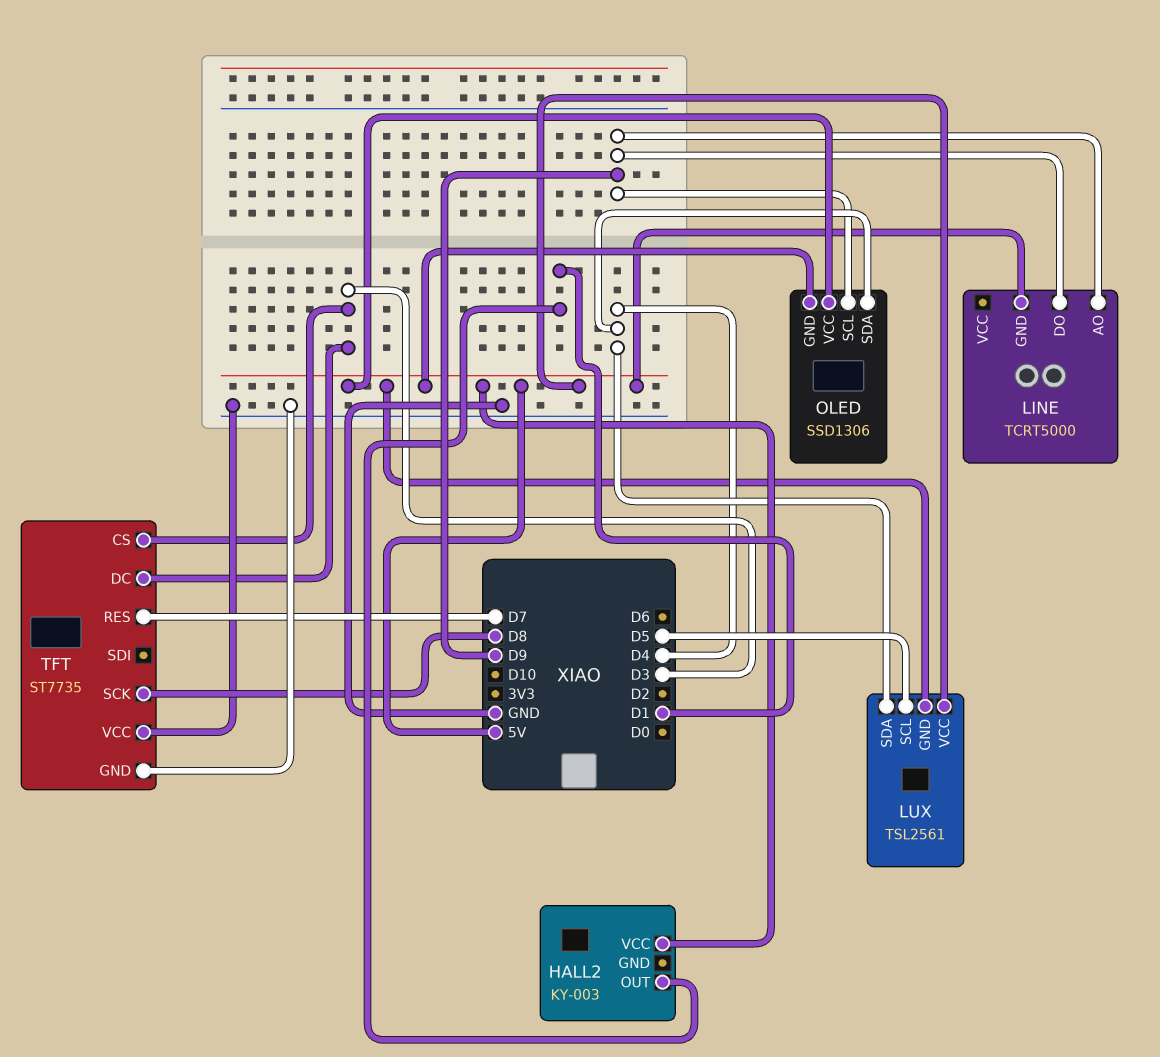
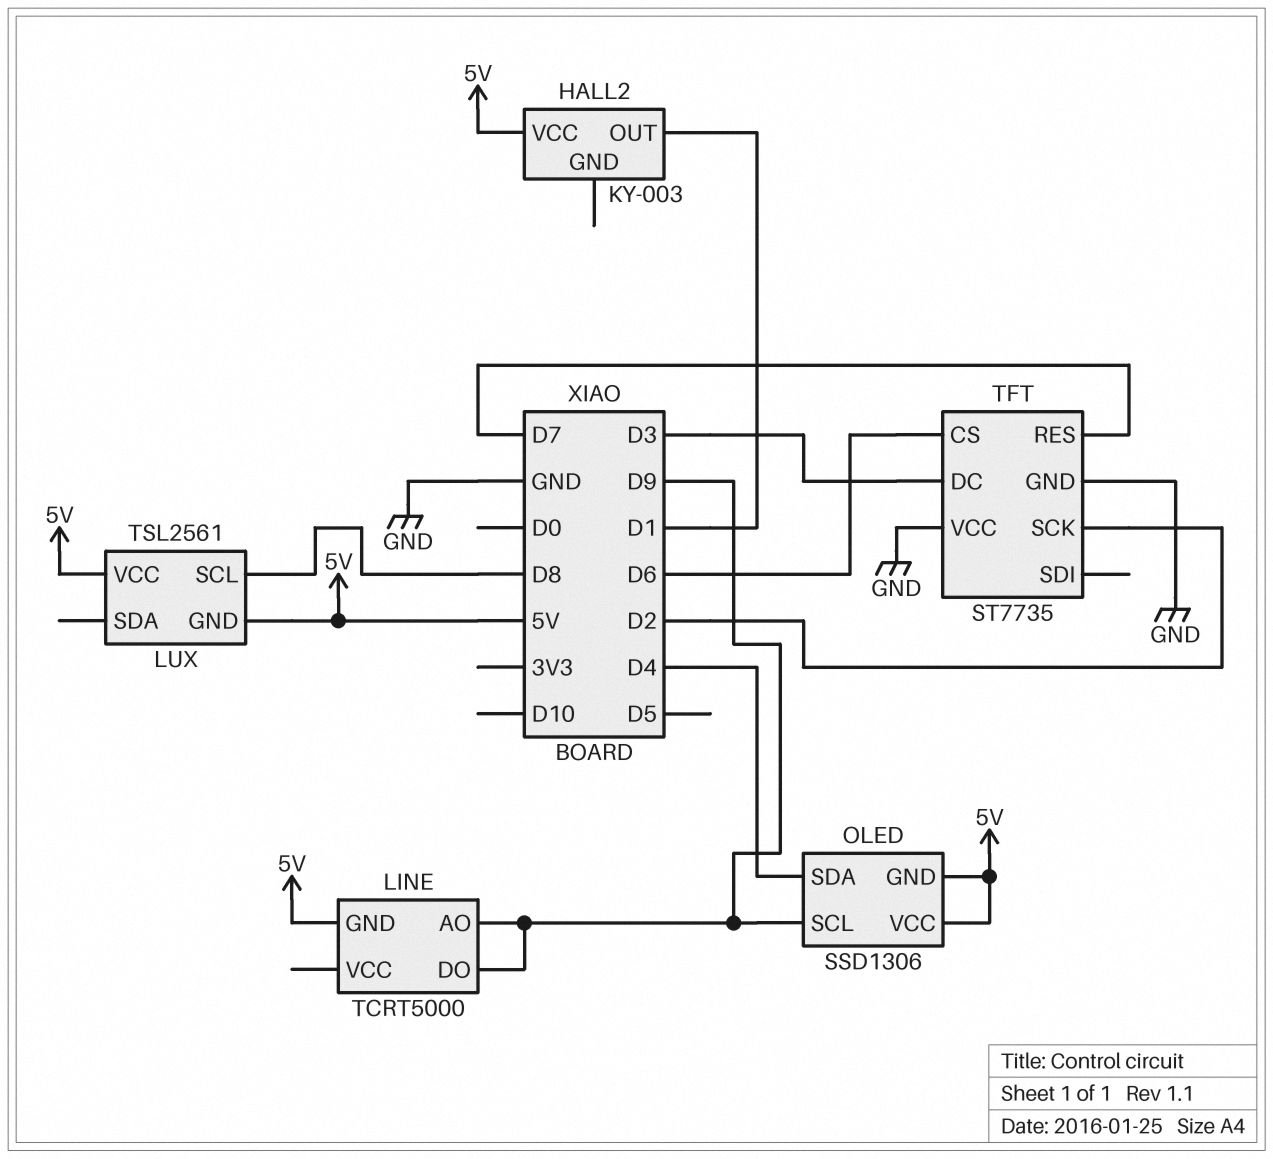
LUX pin SCL: D5 -> D8
LUX pin SDA: D4 -> none
TFT pin CS: D3 -> D6
TFT pin SCK: D8 -> D2

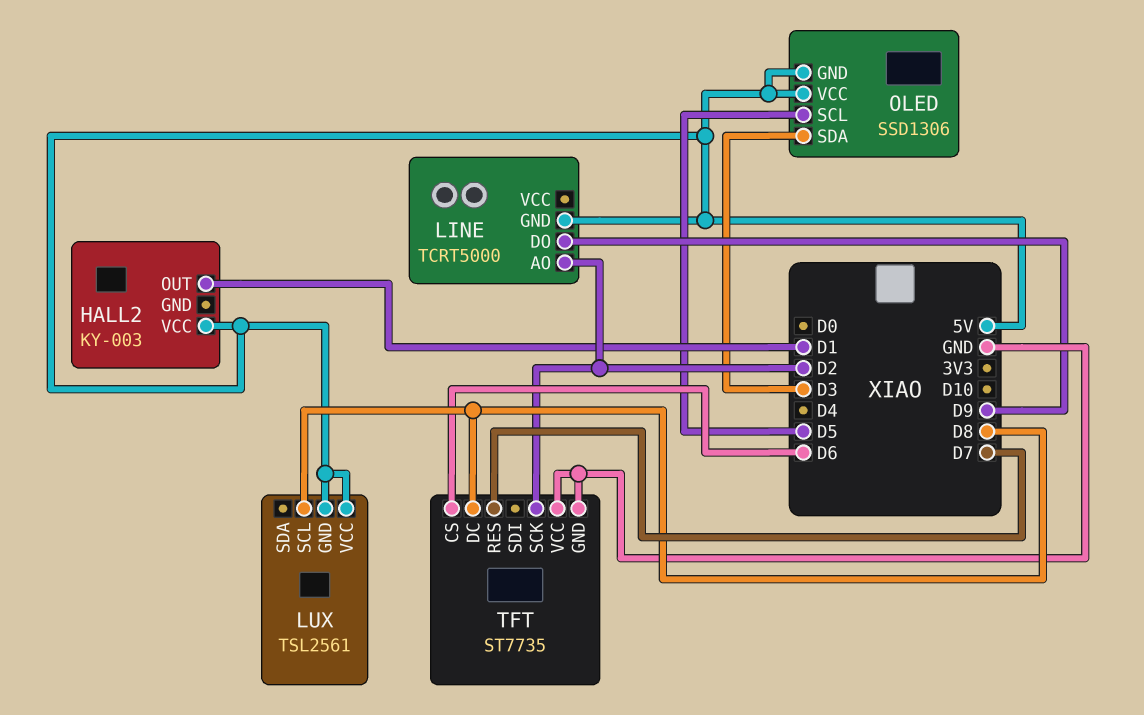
LINE pin AO: D9 -> D2
OLED pin SCL: D9 -> D5
OLED pin SDA: D4 -> D3
TFT pin DC: D3 -> D8

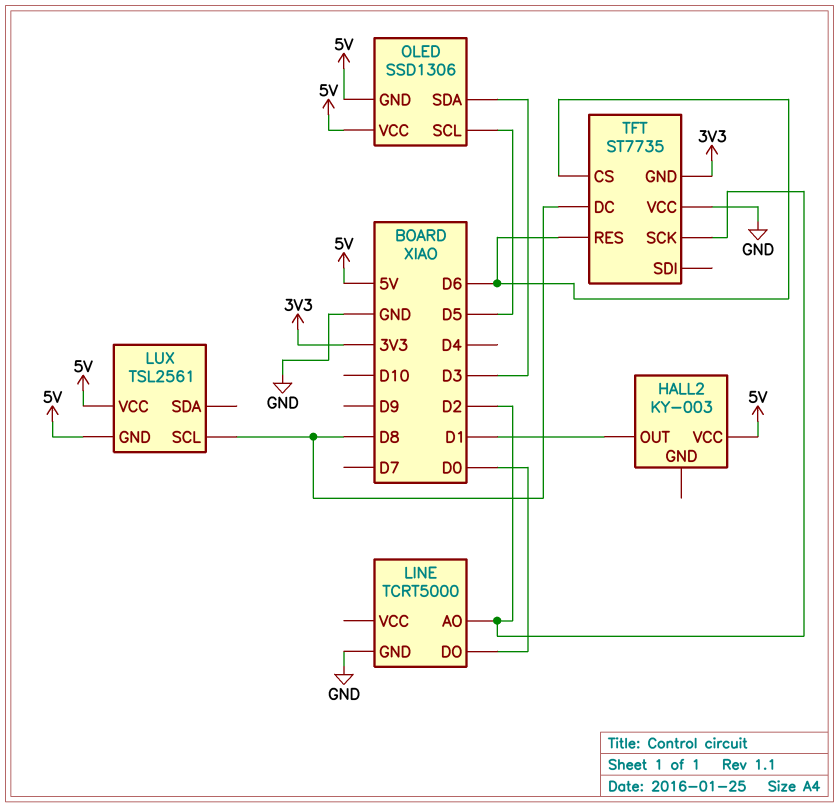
LINE pin DO: D9 -> D0
LINE pin GND: 5V -> GND
TFT pin GND: GND -> 3V3
TFT pin RES: D7 -> D6

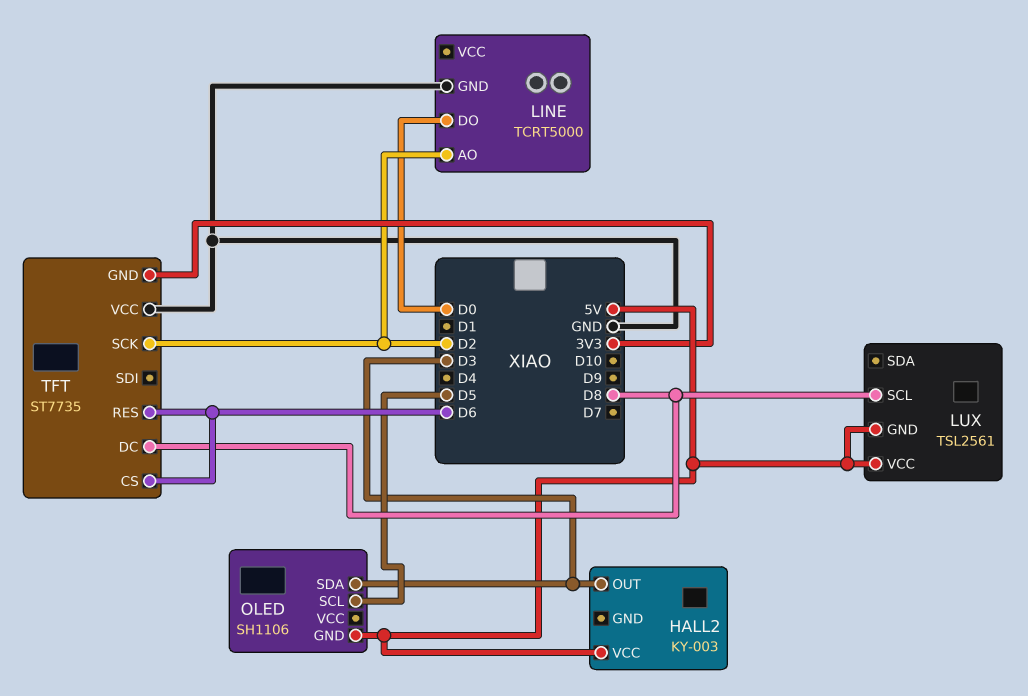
HALL2 pin OUT: D1 -> D3
OLED: SSD1306 -> SH1106
OLED pin VCC: 5V -> none

